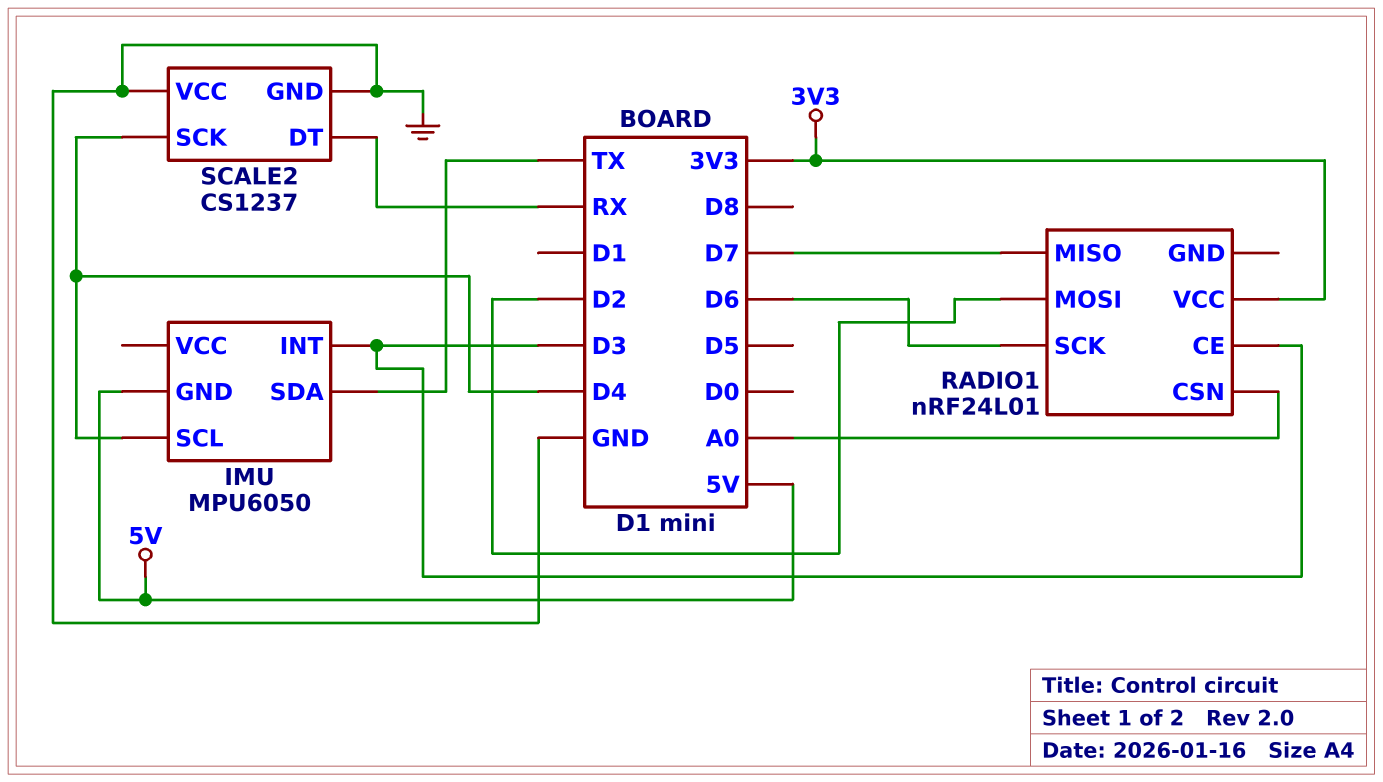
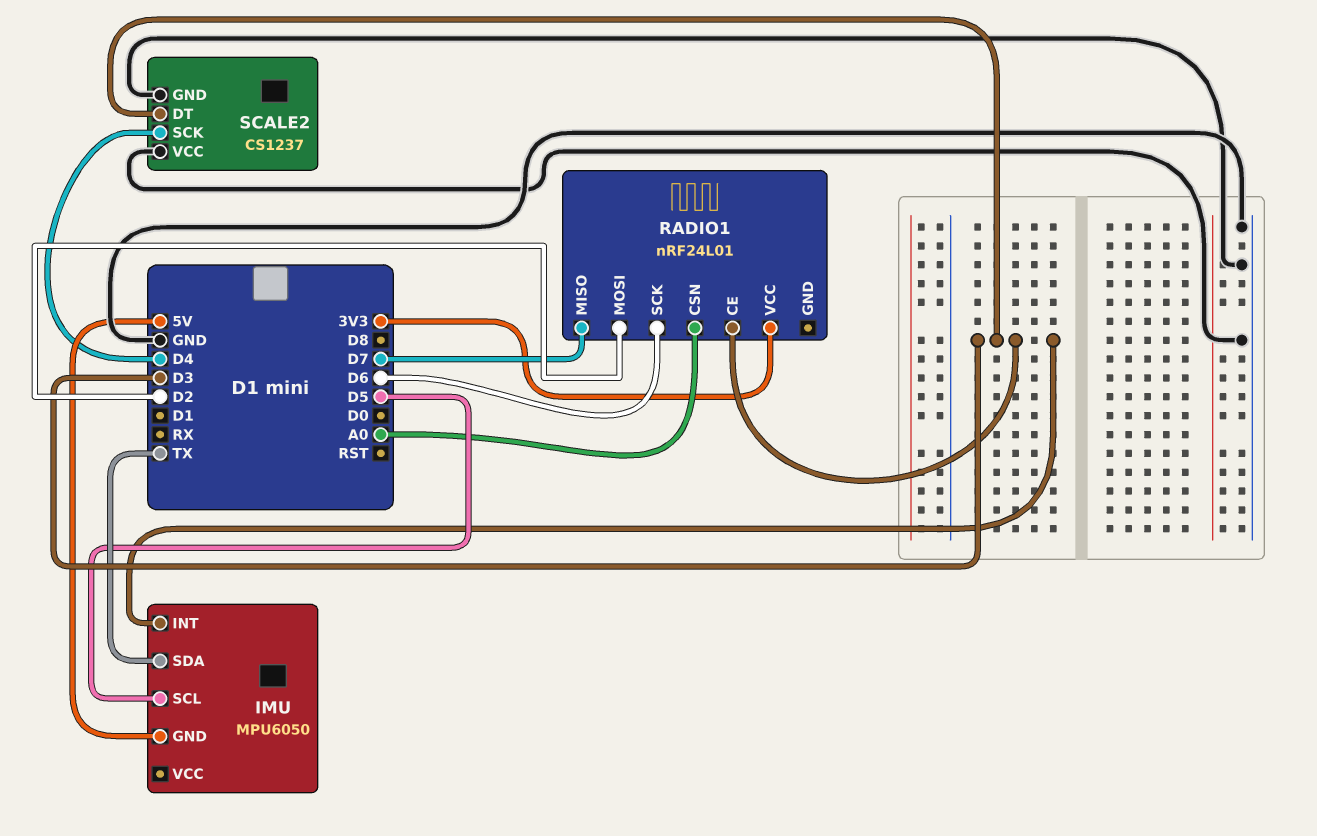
IMU pin SCL: D4 -> D5
SCALE2 pin DT: RX -> D3

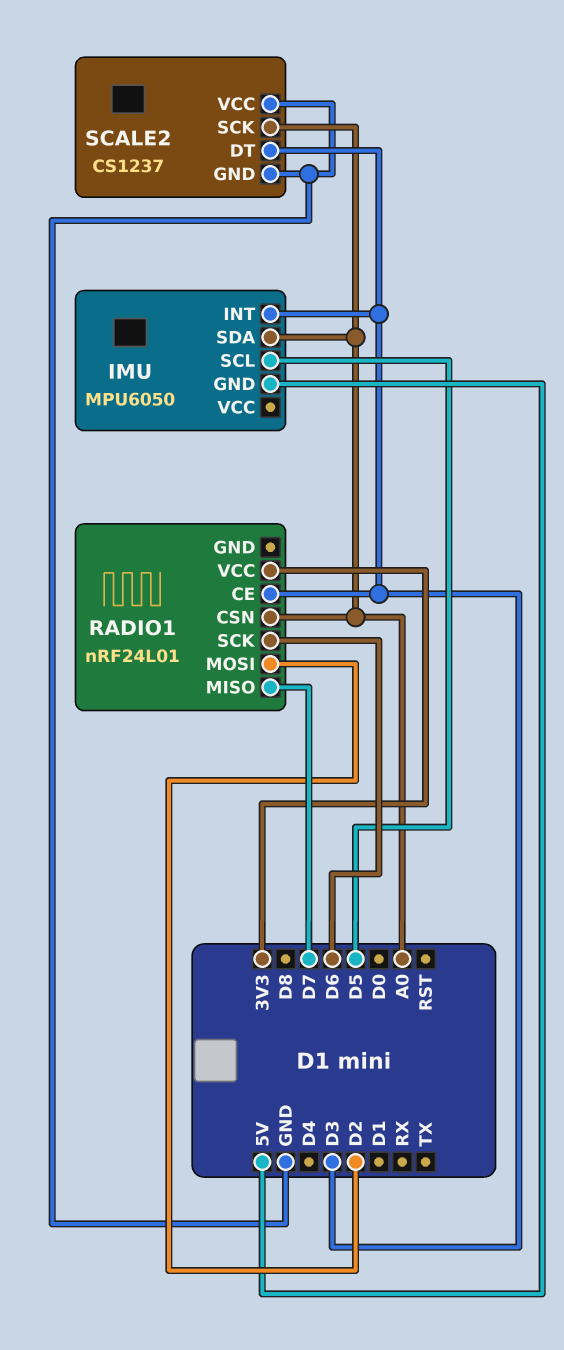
IMU pin SDA: TX -> A0
SCALE2 pin SCK: D4 -> A0

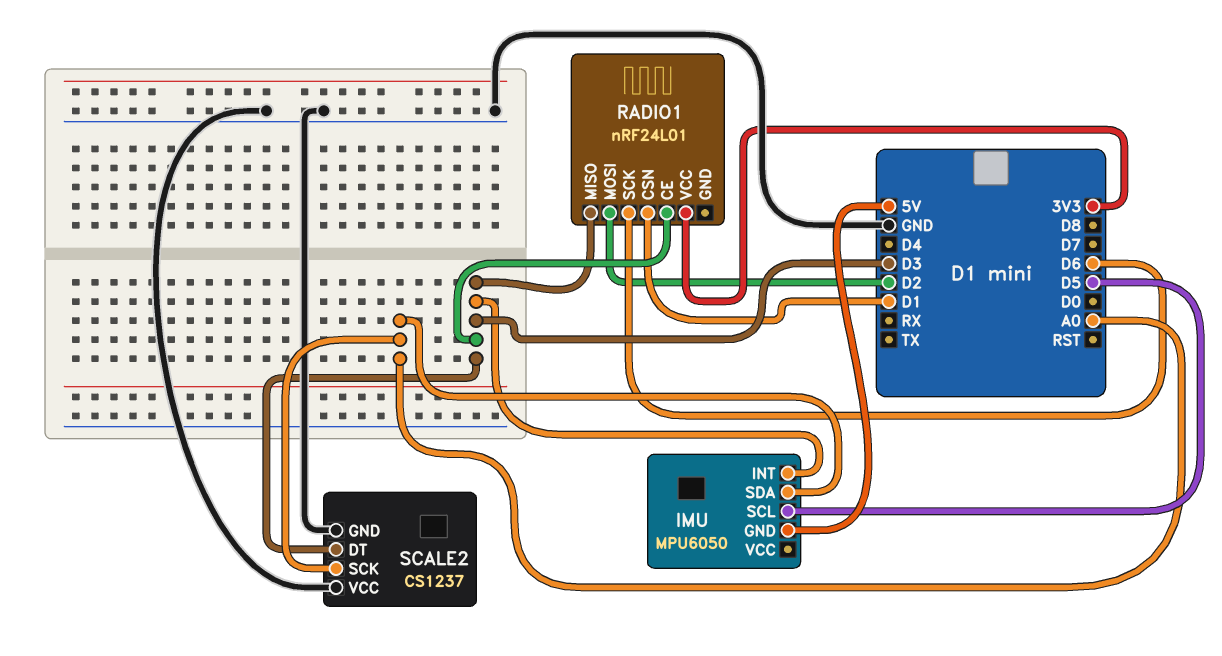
RADIO1 pin CSN: A0 -> D1
RADIO1 pin MISO: D7 -> D3

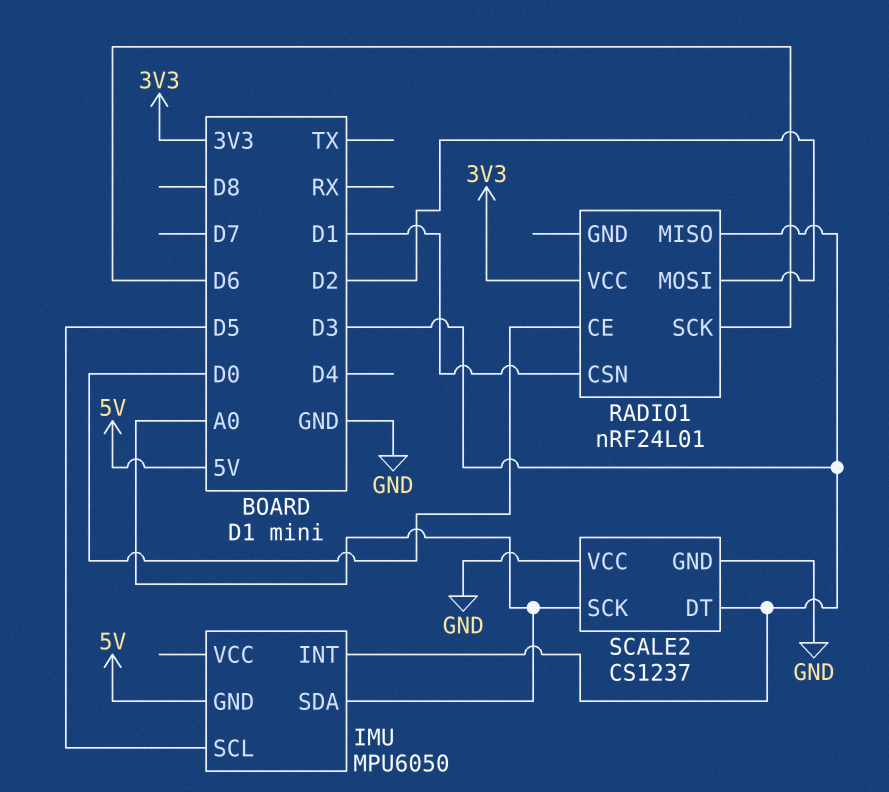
RADIO1 pin CE: D3 -> D0

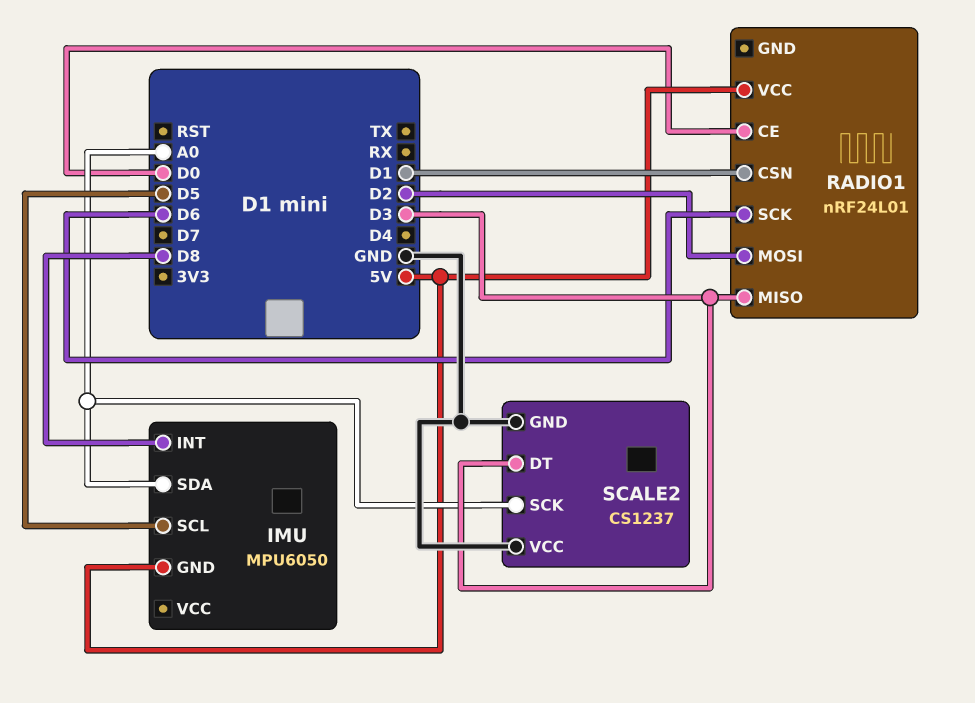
IMU pin INT: D3 -> D8
RADIO1 pin VCC: 3V3 -> 5V

